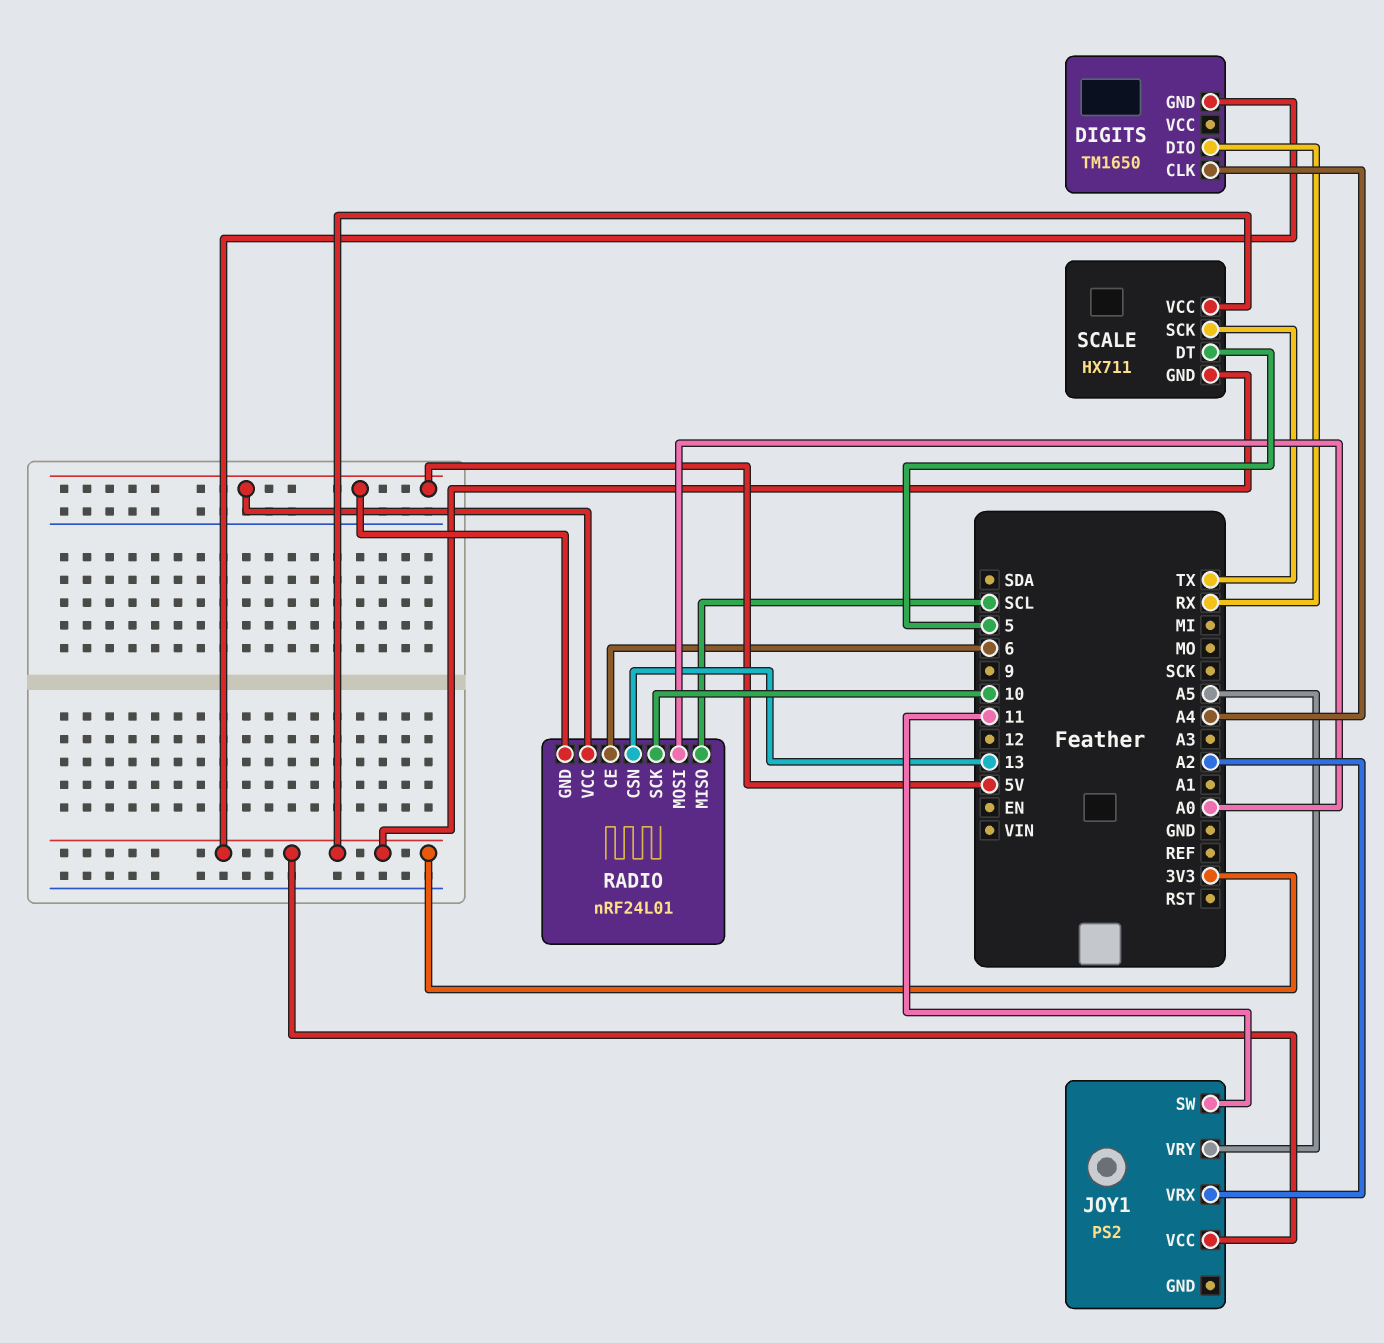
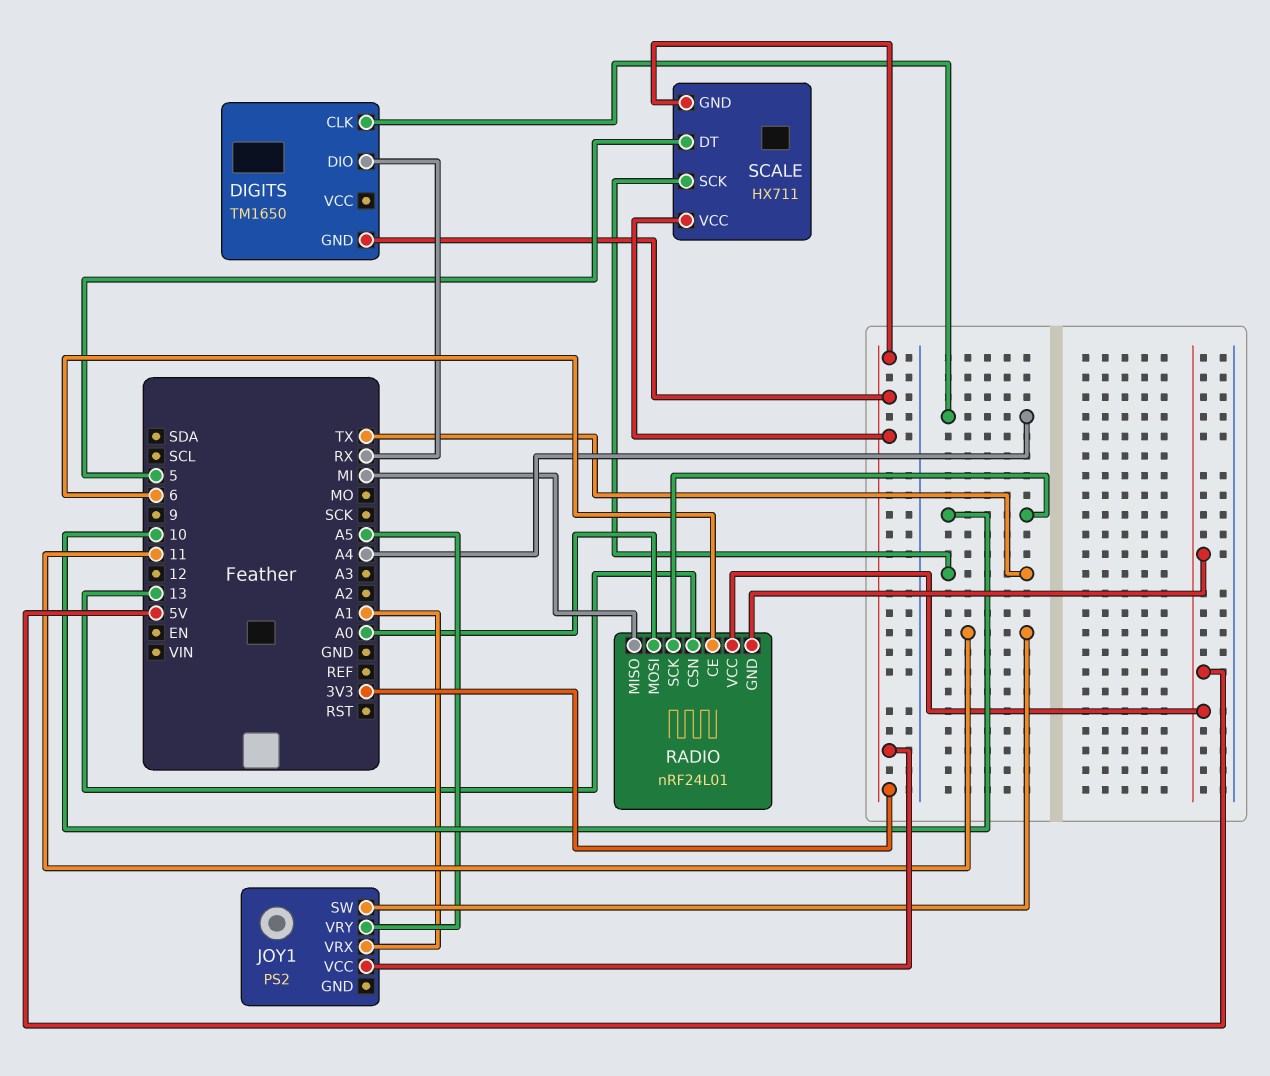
JOY1 pin VRX: A2 -> A1
RADIO pin MISO: SCL -> MI

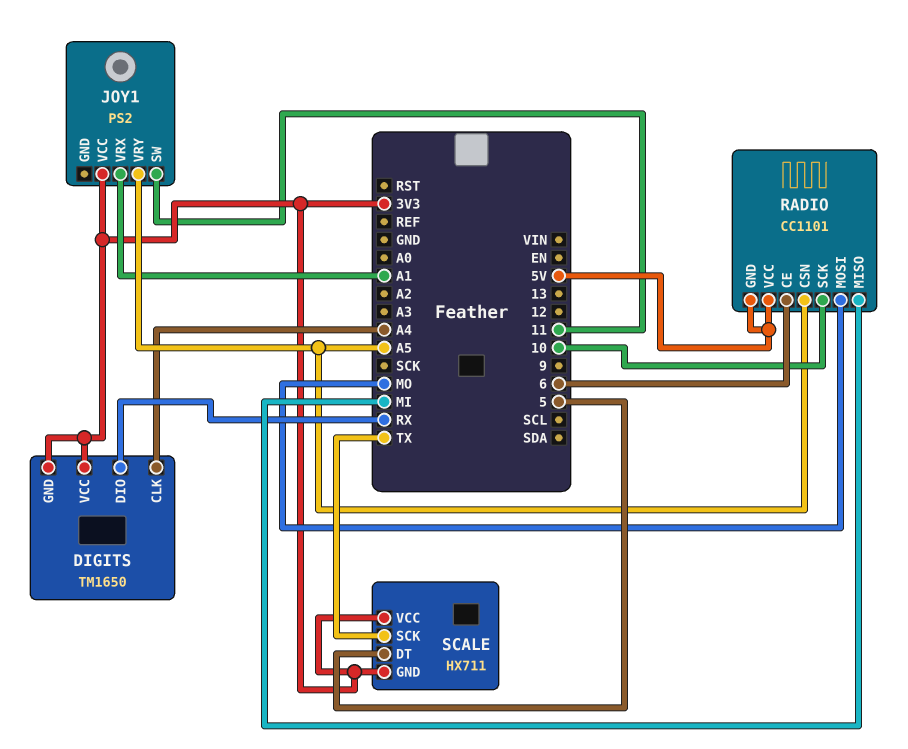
DIGITS pin VCC: none -> 3V3
RADIO: nRF24L01 -> CC1101
RADIO pin CSN: 13 -> A5
RADIO pin MOSI: A0 -> MO

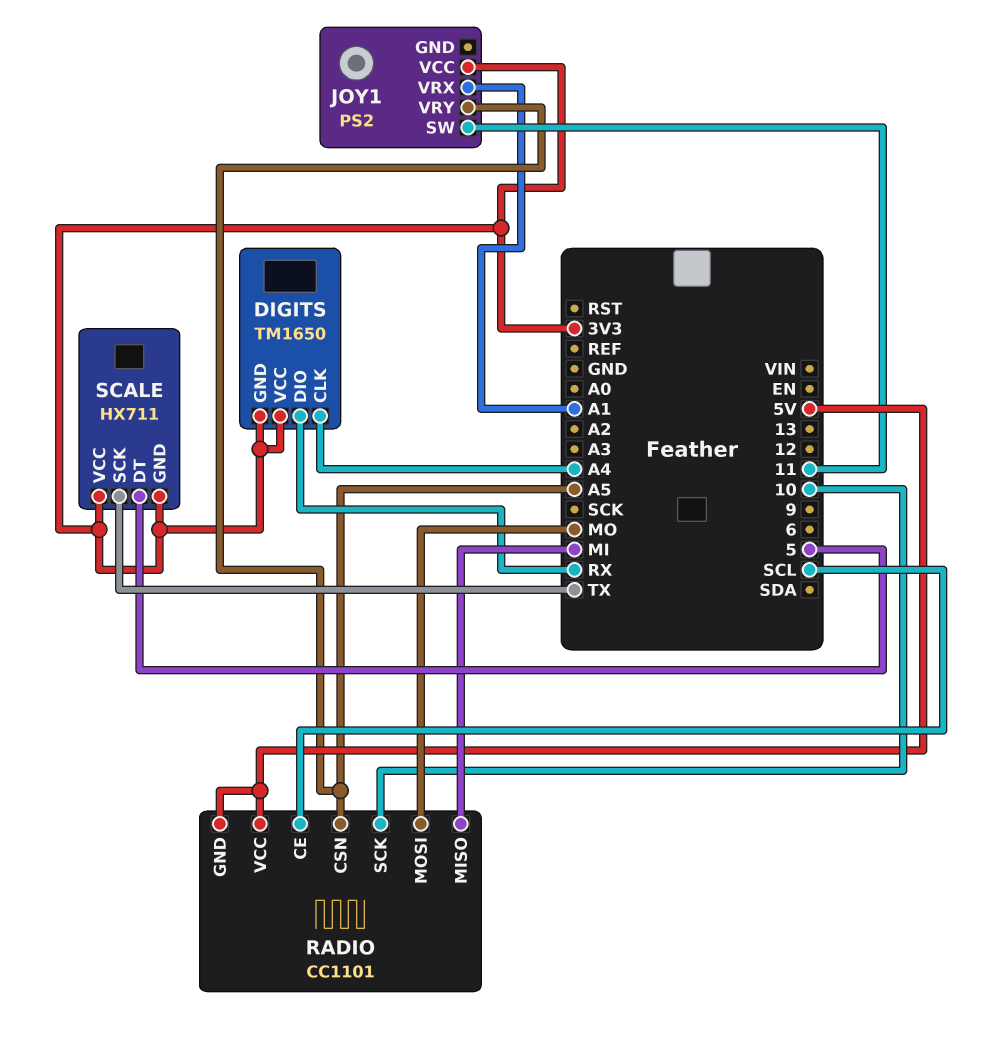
RADIO pin CE: 6 -> SCL

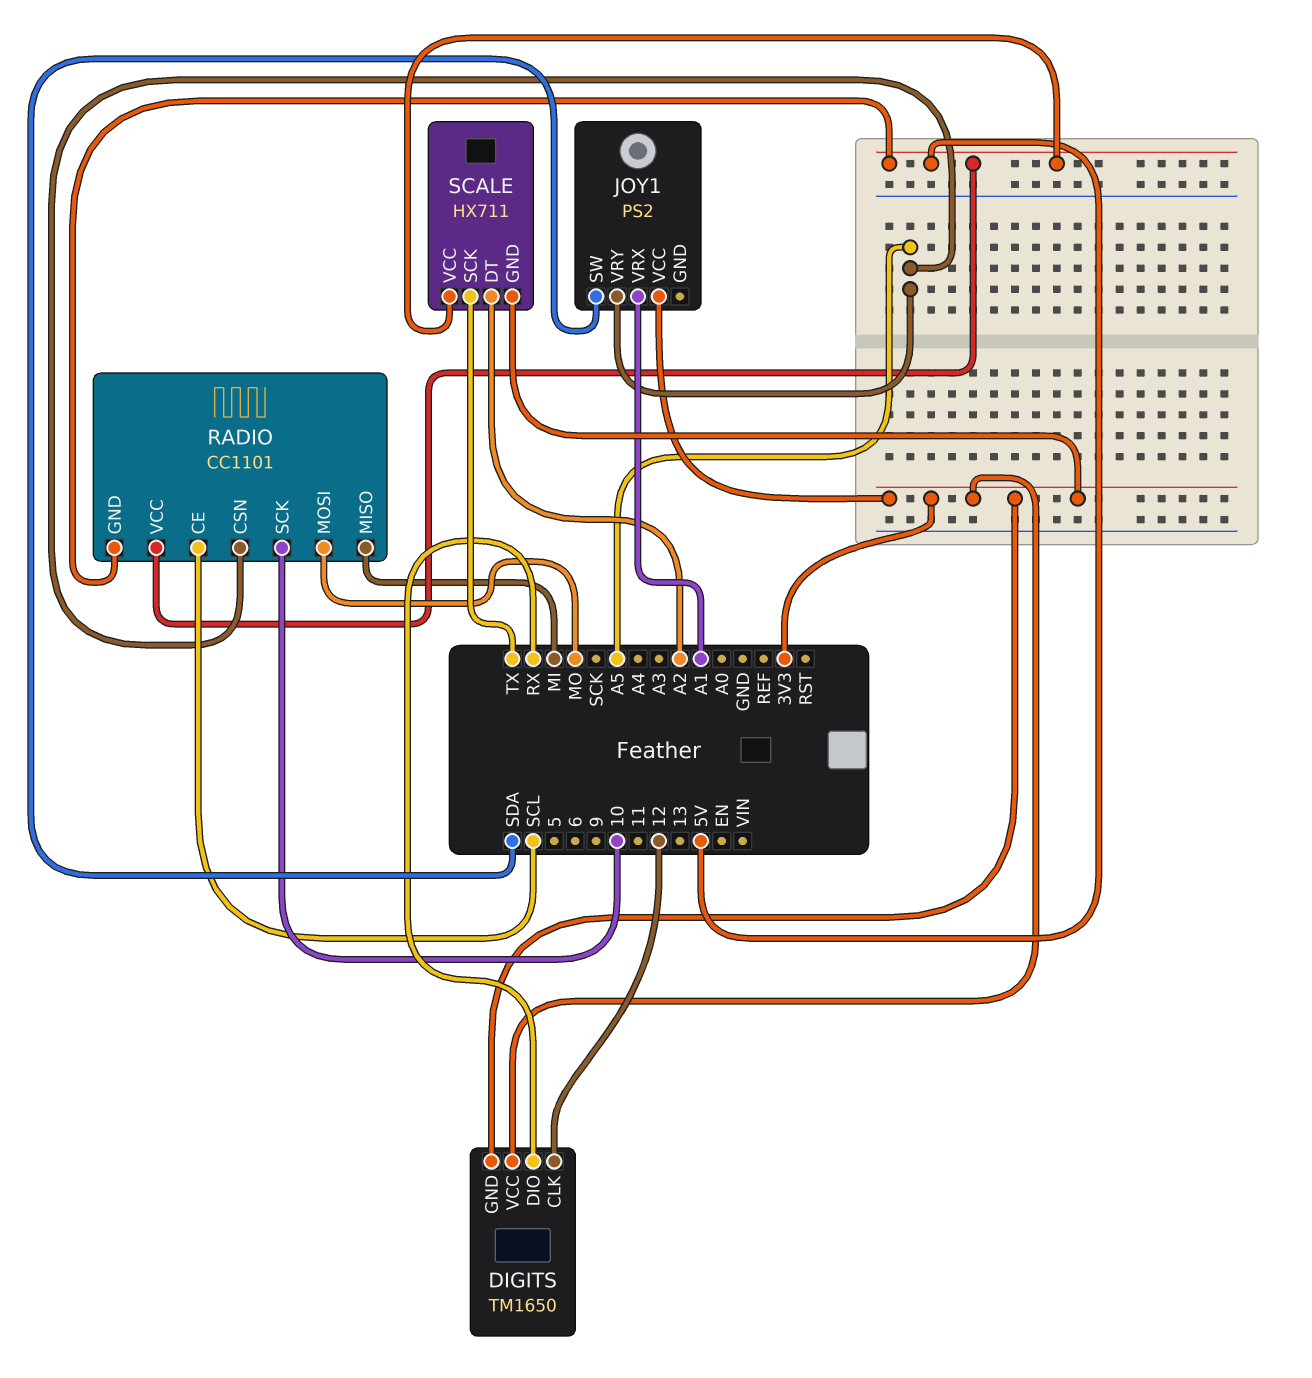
DIGITS pin CLK: A4 -> 12
JOY1 pin SW: 11 -> SDA
SCALE pin DT: 5 -> A2
SCALE pin VCC: 3V3 -> 5V

